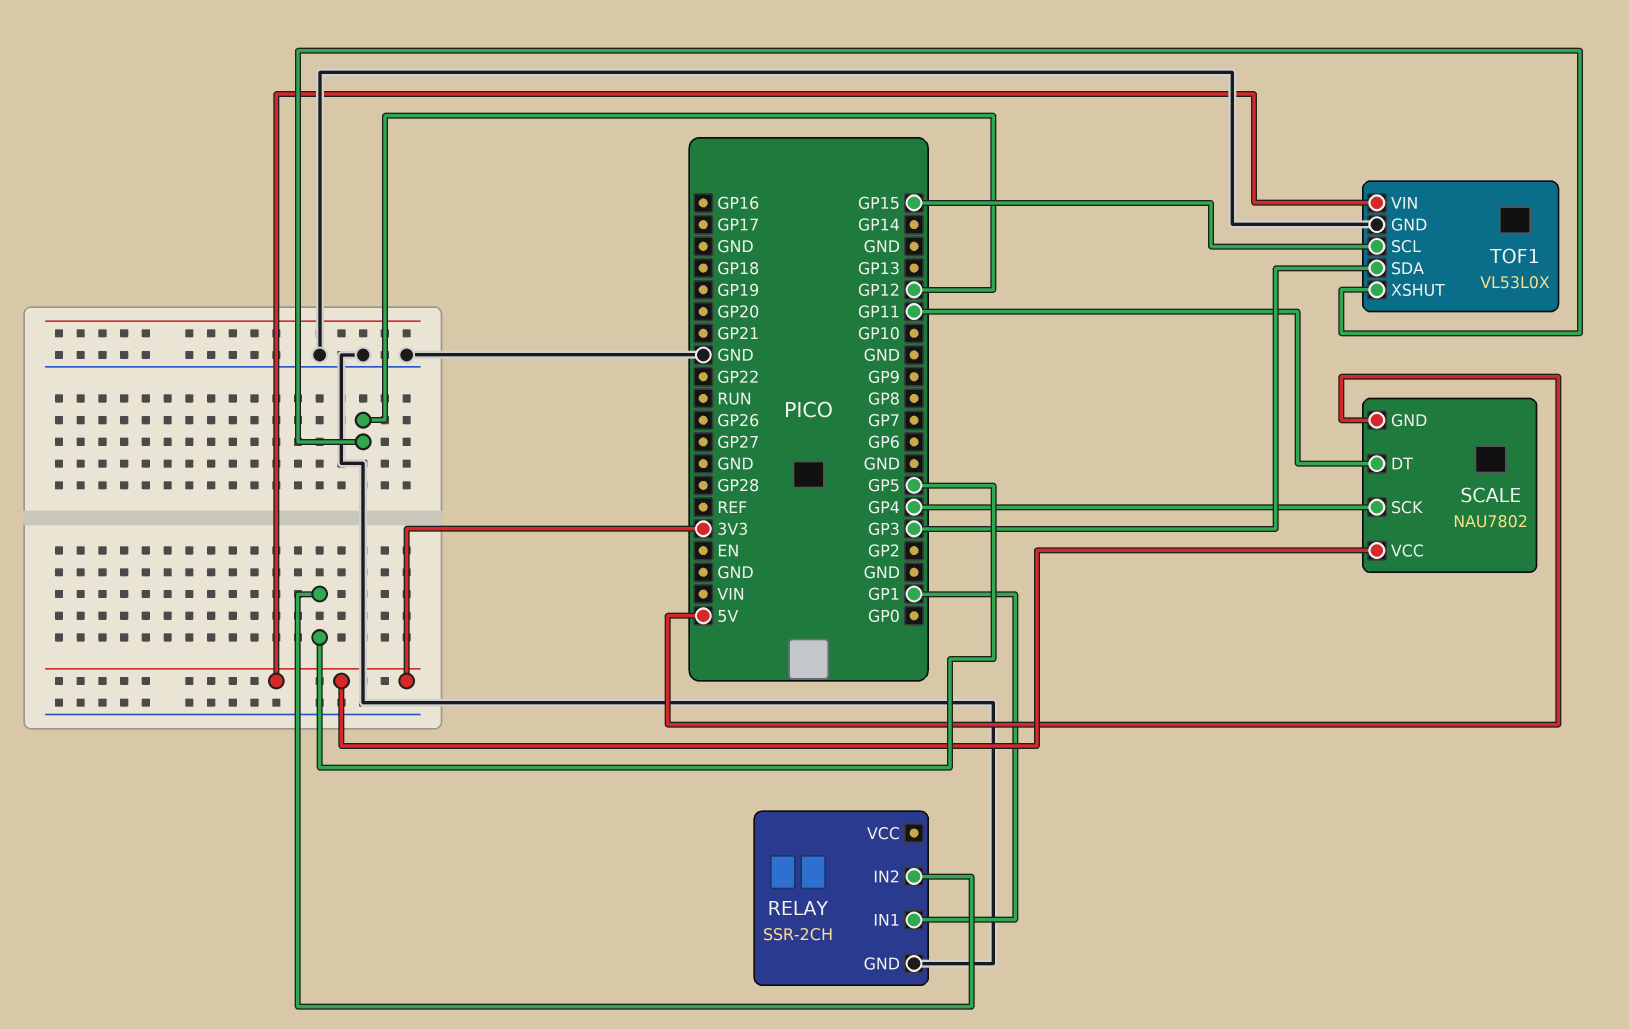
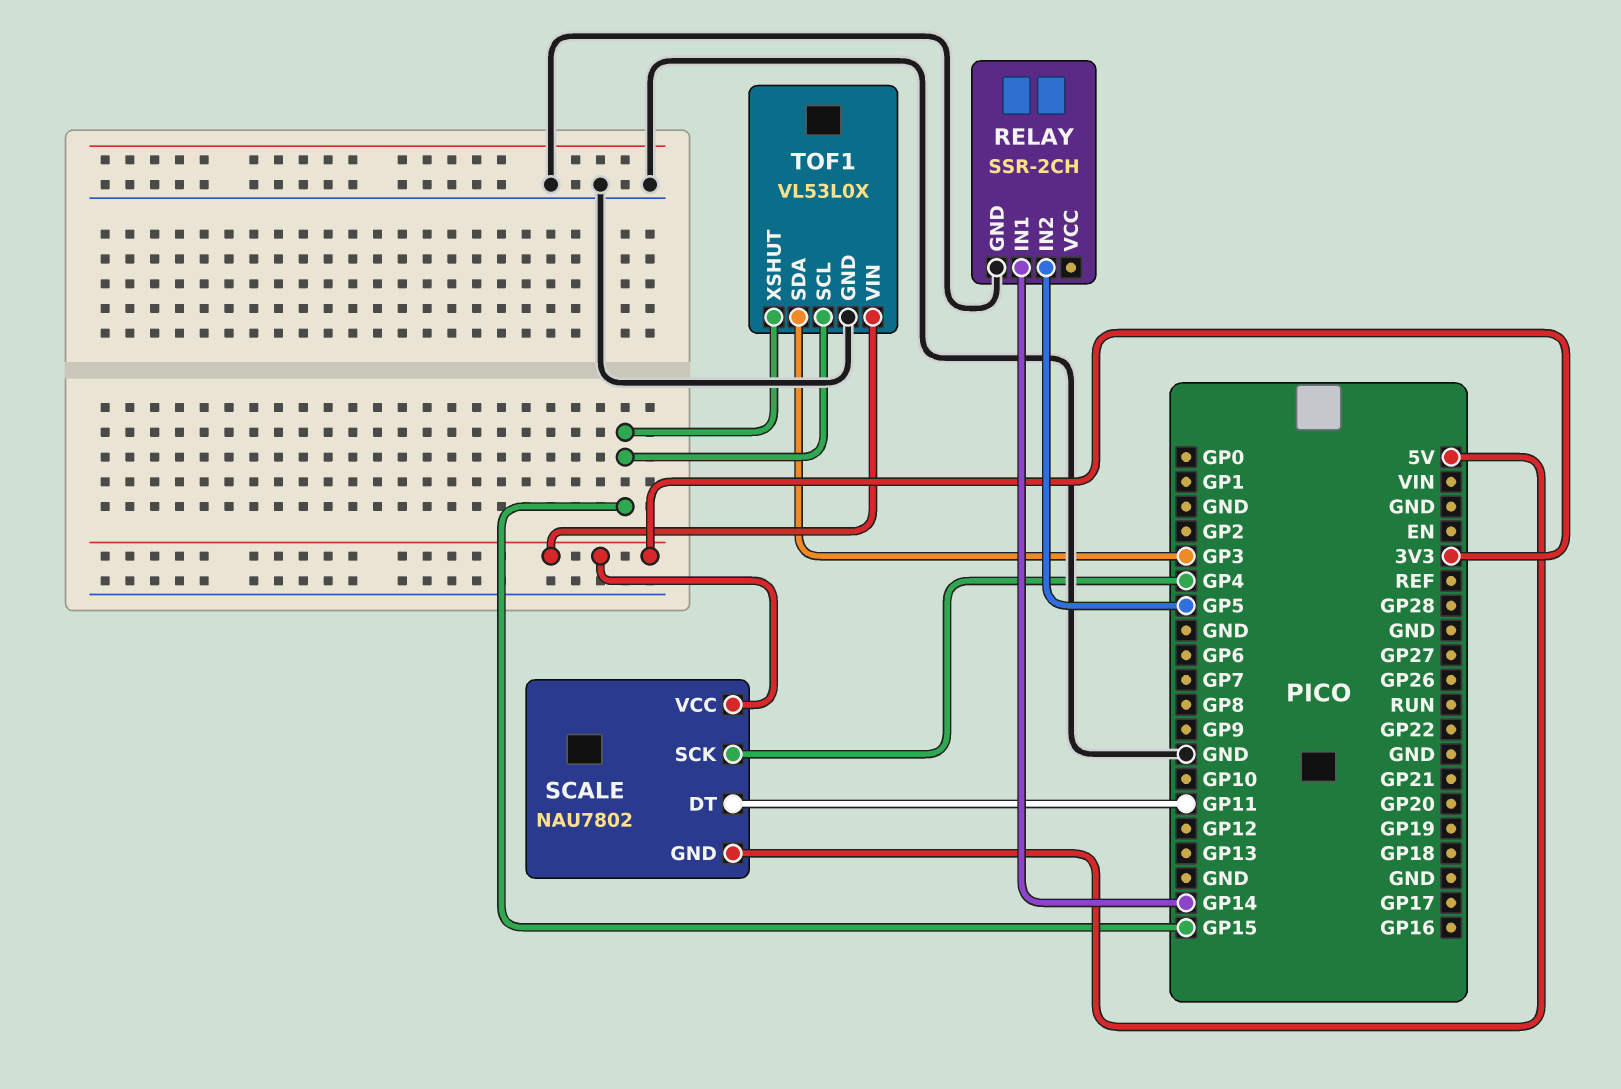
RELAY pin IN1: GP1 -> GP14
TOF1 pin XSHUT: GP12 -> GP15

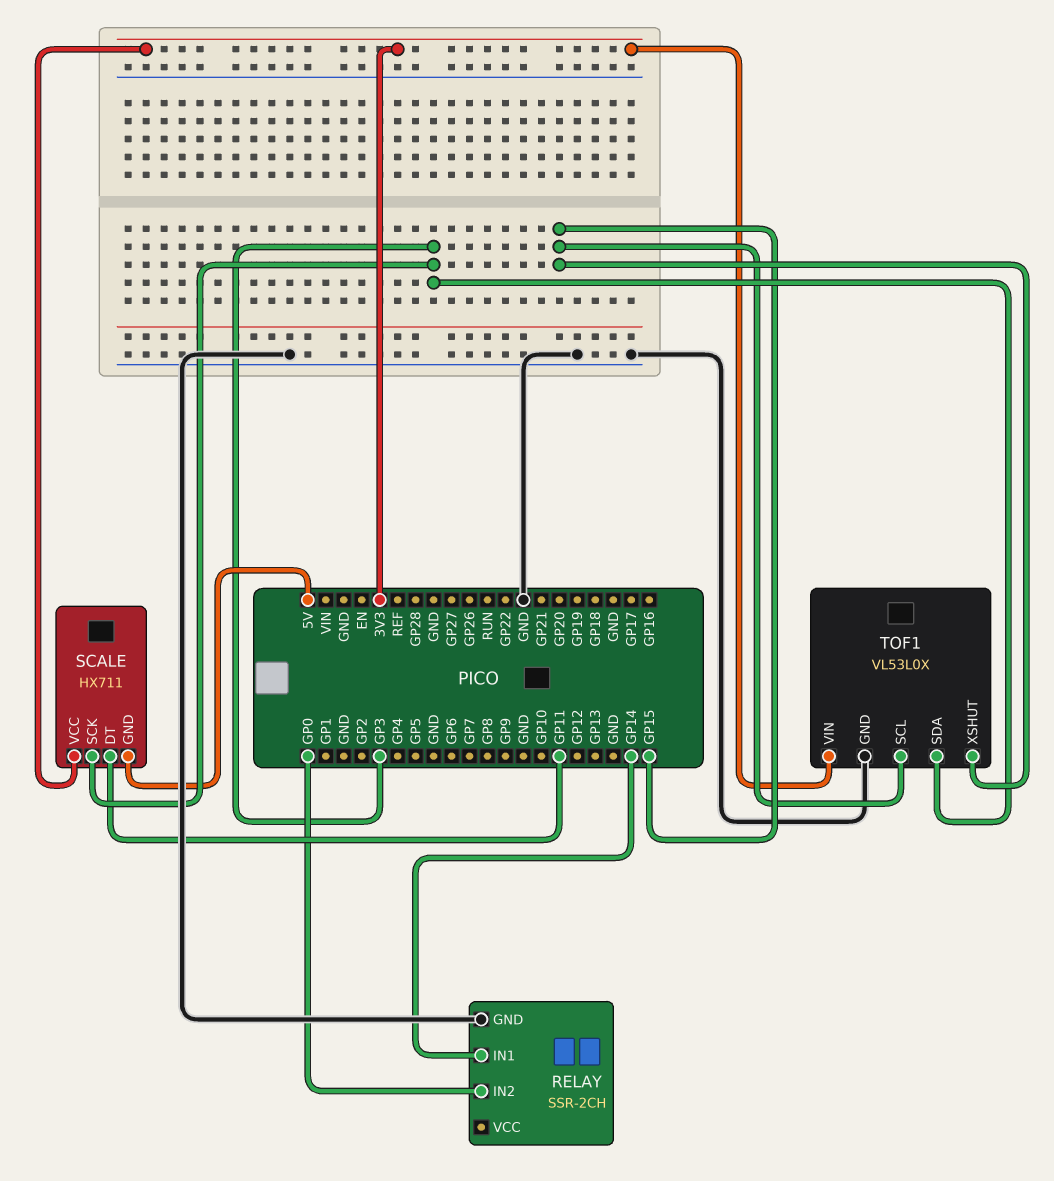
RELAY pin IN2: GP5 -> GP0
SCALE: NAU7802 -> HX711
SCALE pin SCK: GP4 -> GP3

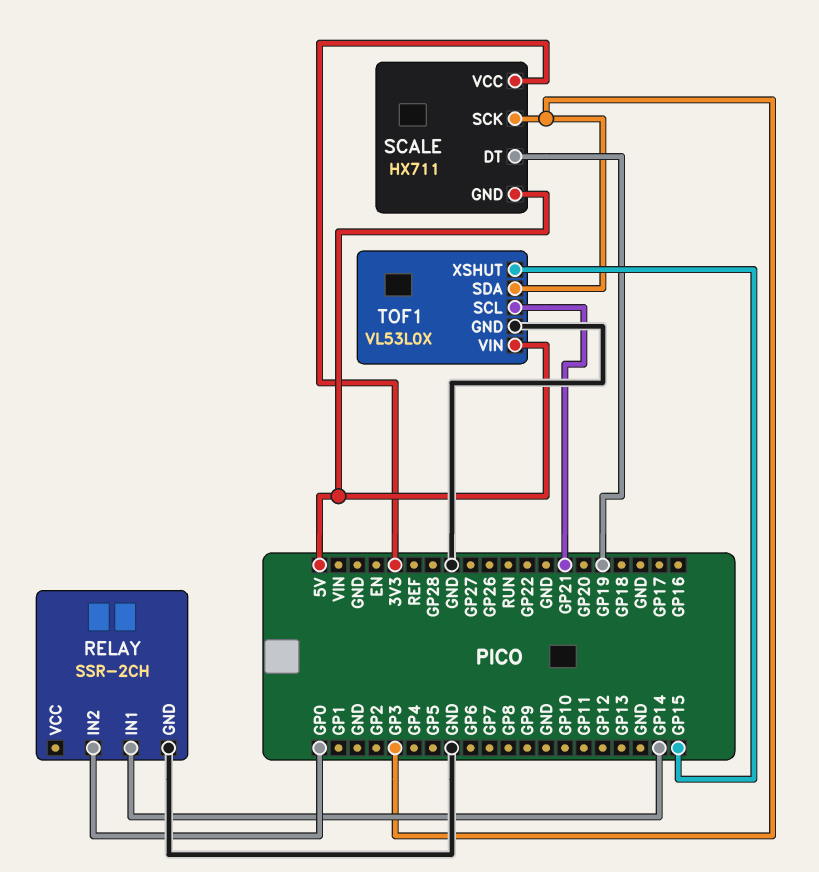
SCALE pin DT: GP11 -> GP19
TOF1 pin SCL: GP15 -> GP21
TOF1 pin VIN: 3V3 -> 5V

